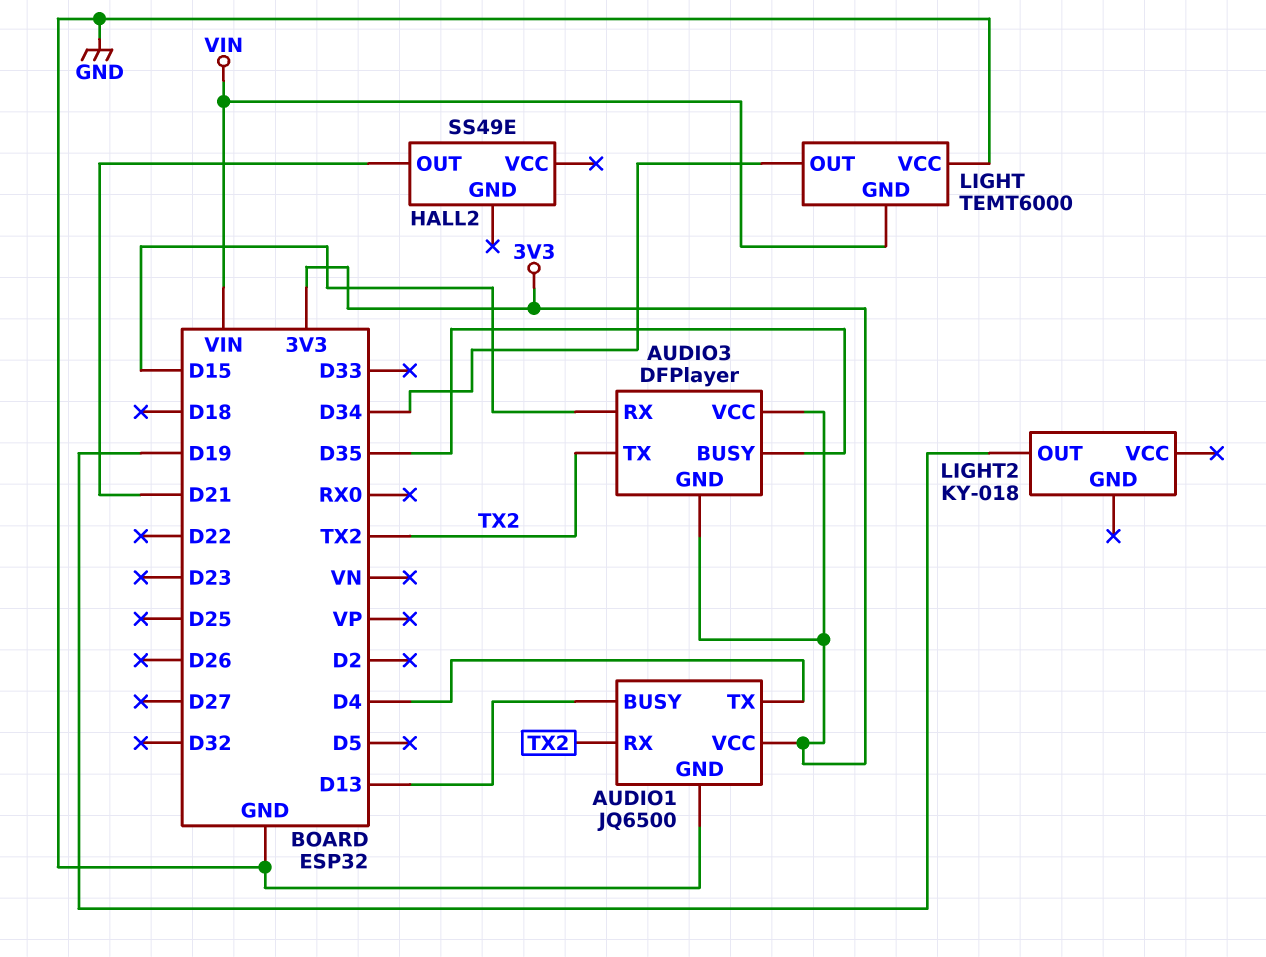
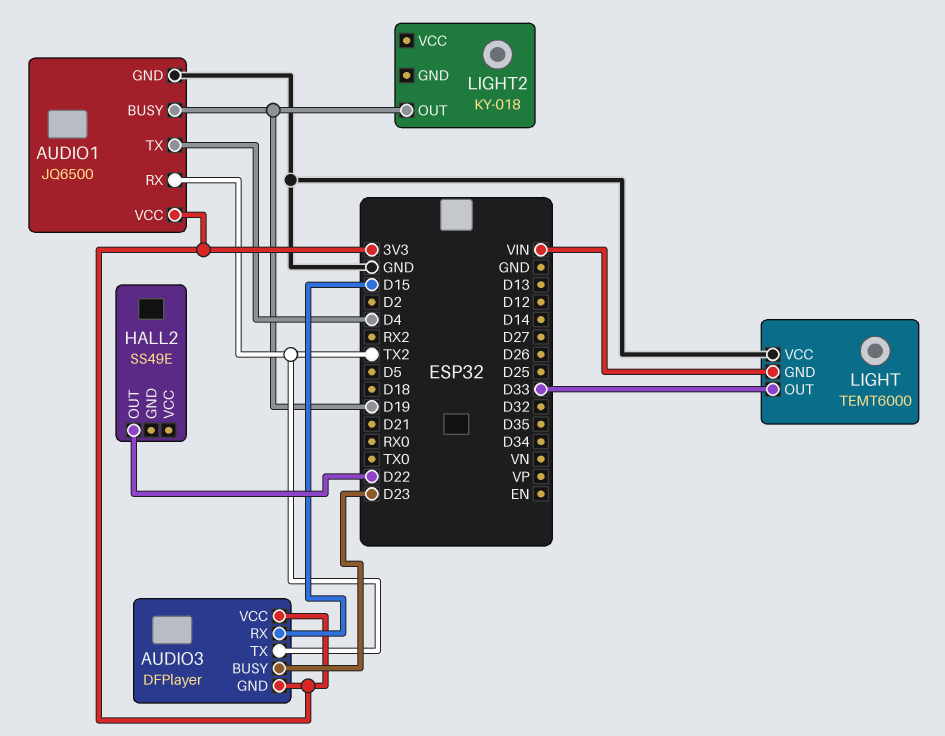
AUDIO1 pin BUSY: D13 -> D19
AUDIO3 pin BUSY: D35 -> D23
HALL2 pin OUT: D21 -> D22
LIGHT pin OUT: D34 -> D33

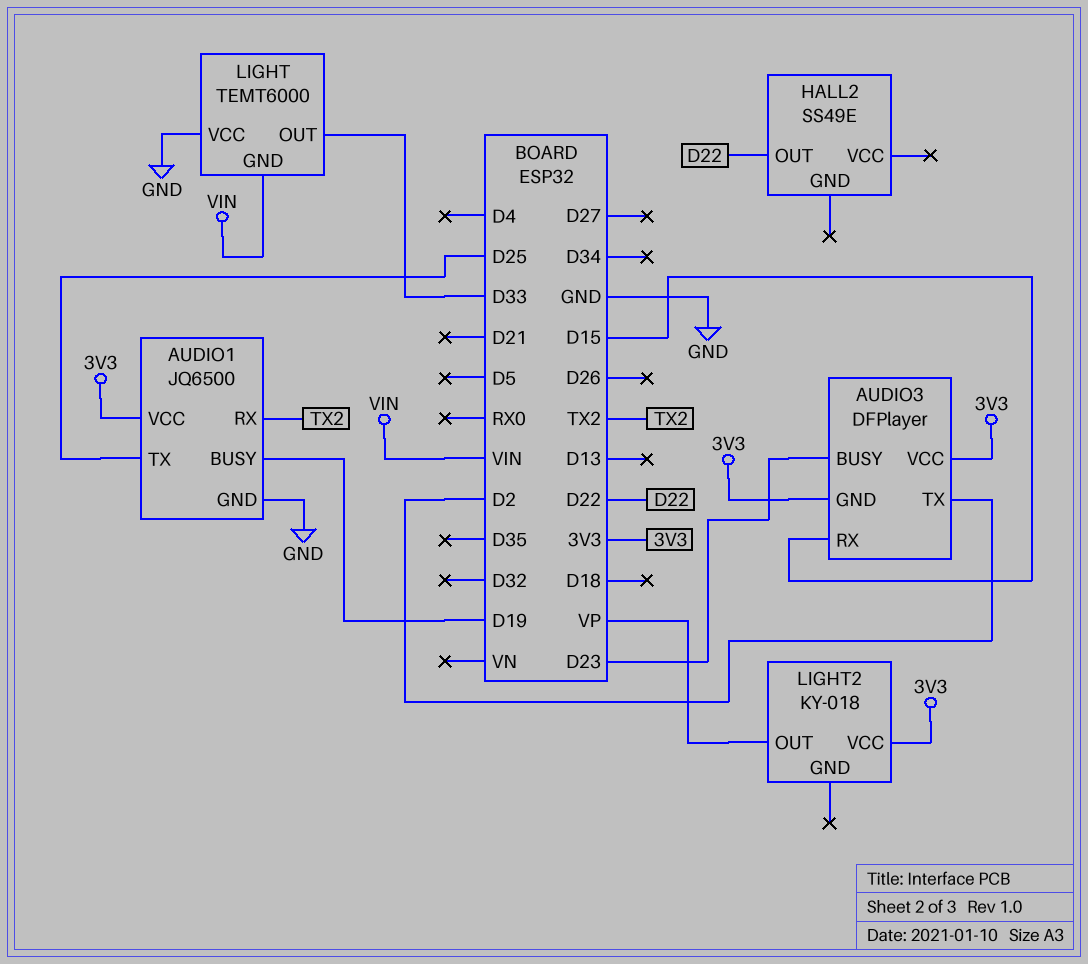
AUDIO1 pin TX: D4 -> D25
AUDIO3 pin TX: TX2 -> D2
LIGHT2 pin OUT: D19 -> VP
LIGHT2 pin VCC: none -> 3V3

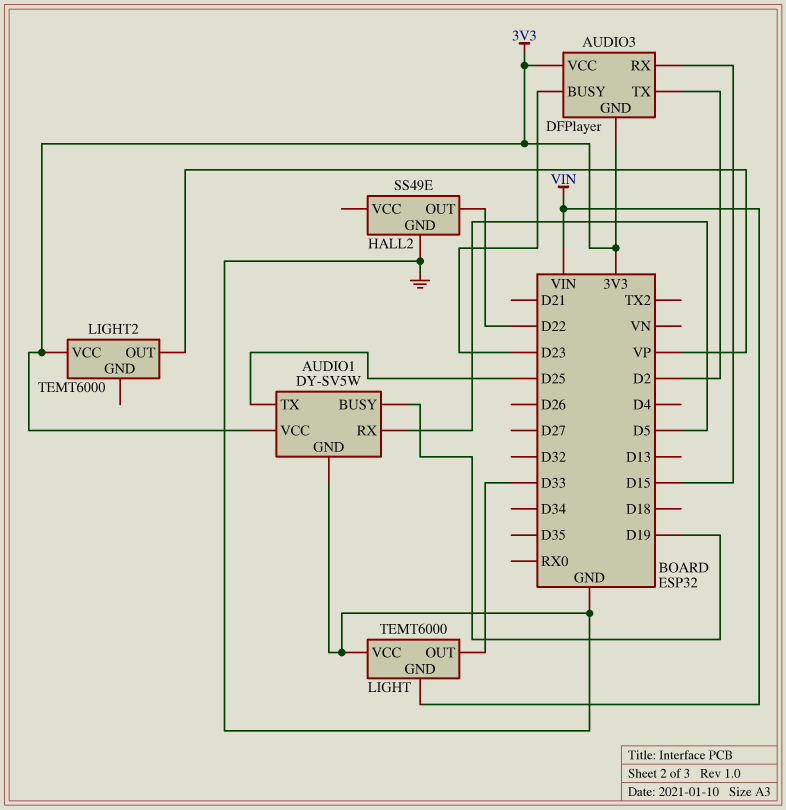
AUDIO1: JQ6500 -> DY-SV5W
AUDIO1 pin RX: TX2 -> D5
HALL2 pin GND: none -> GND
LIGHT2: KY-018 -> TEMT6000

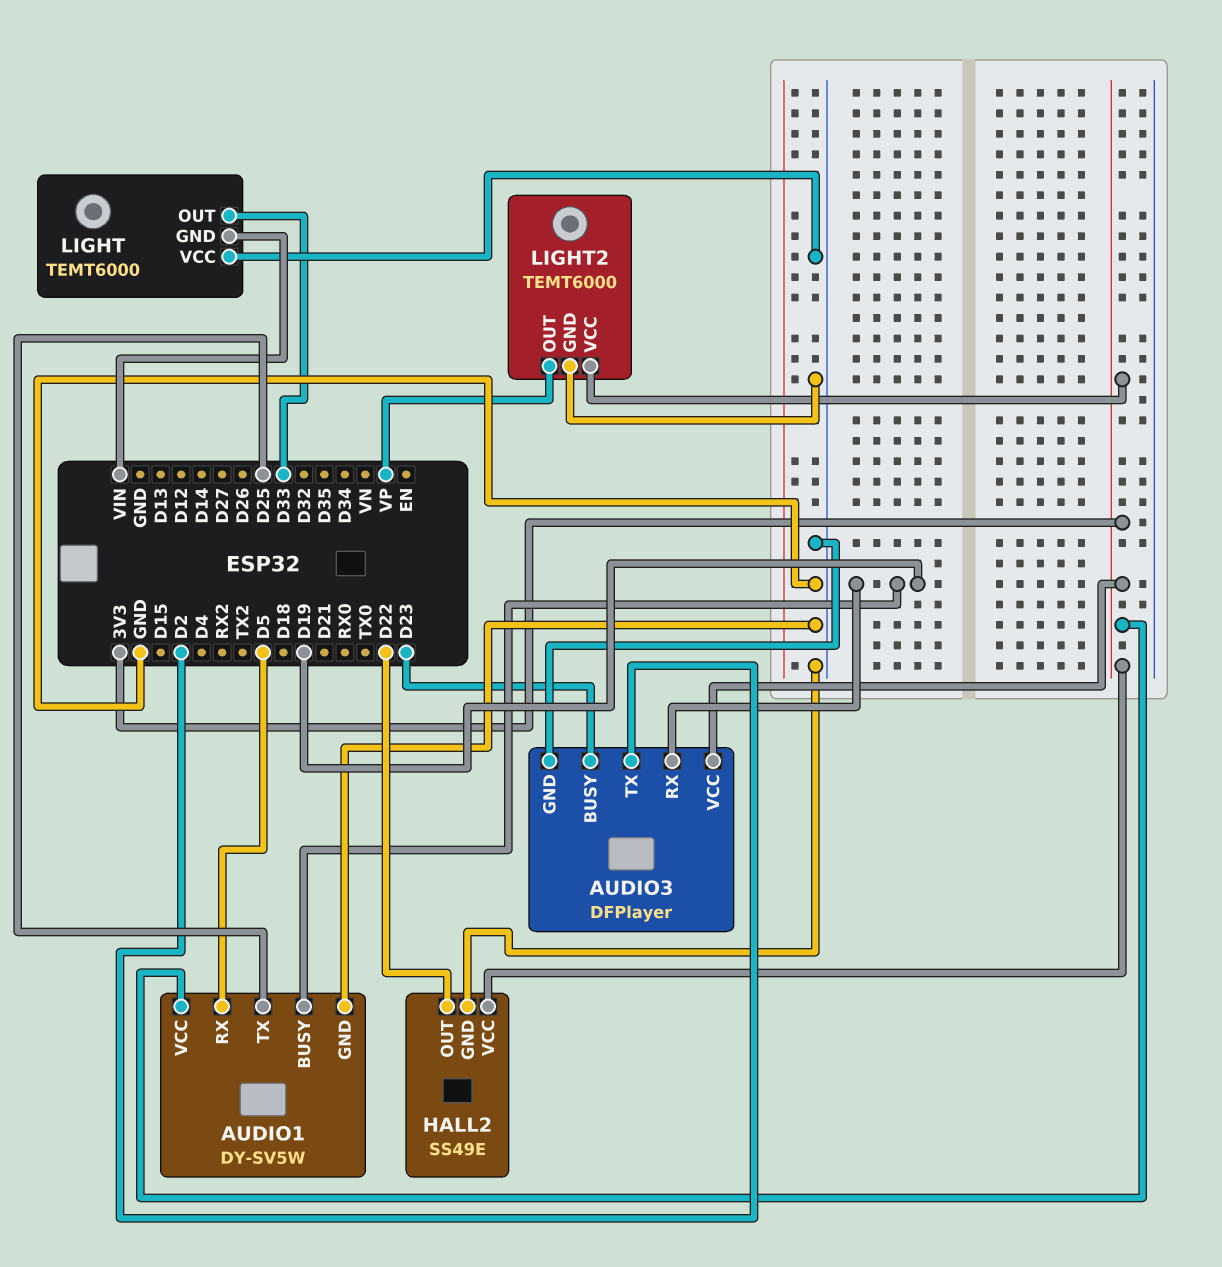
AUDIO3 pin GND: 3V3 -> GND
AUDIO3 pin RX: D15 -> D19
HALL2 pin VCC: none -> 3V3
LIGHT2 pin GND: none -> GND

